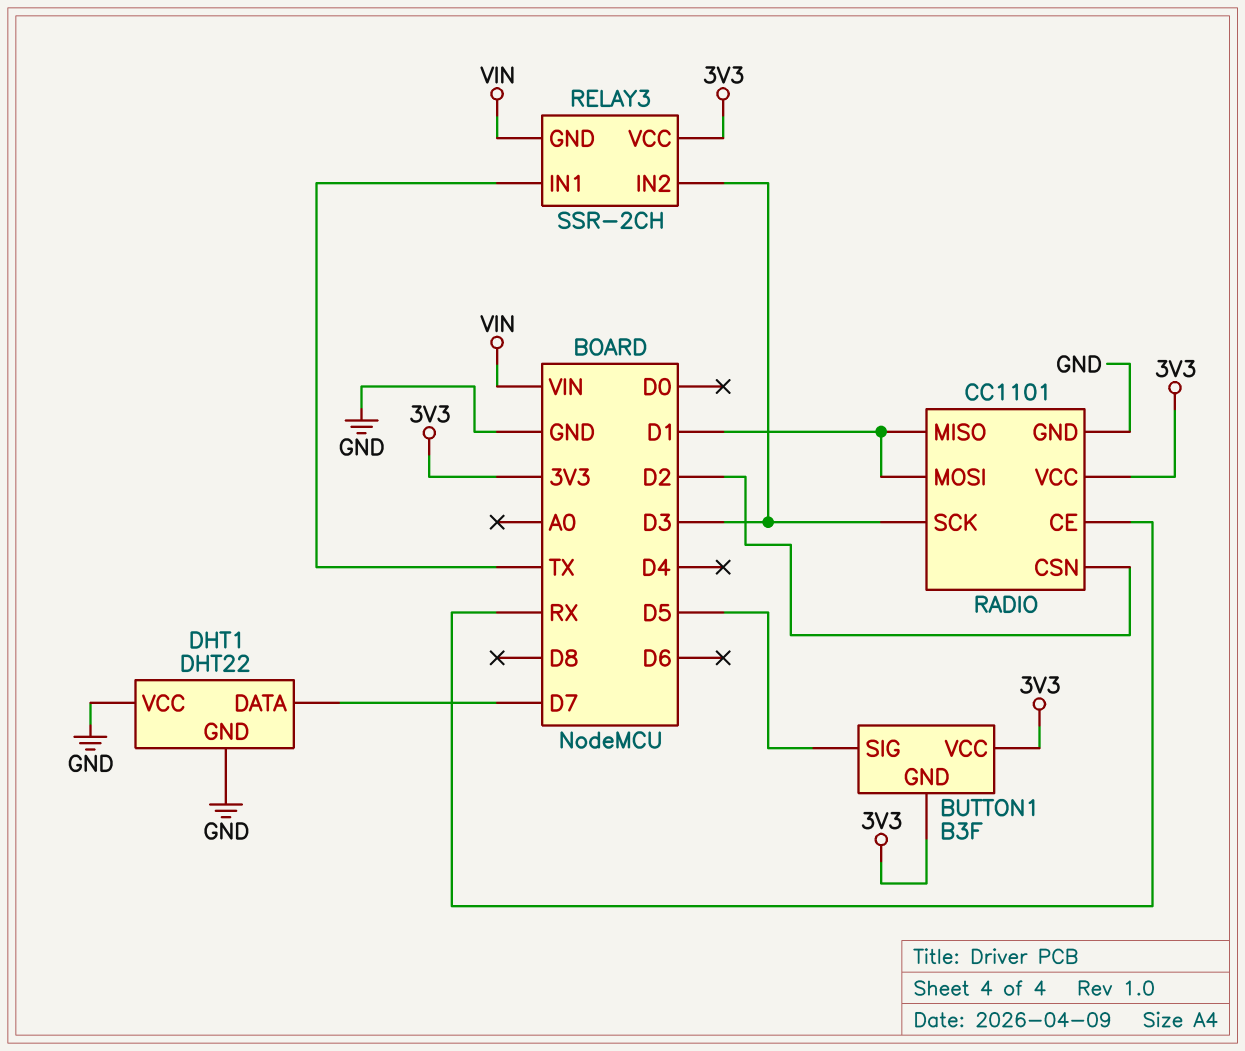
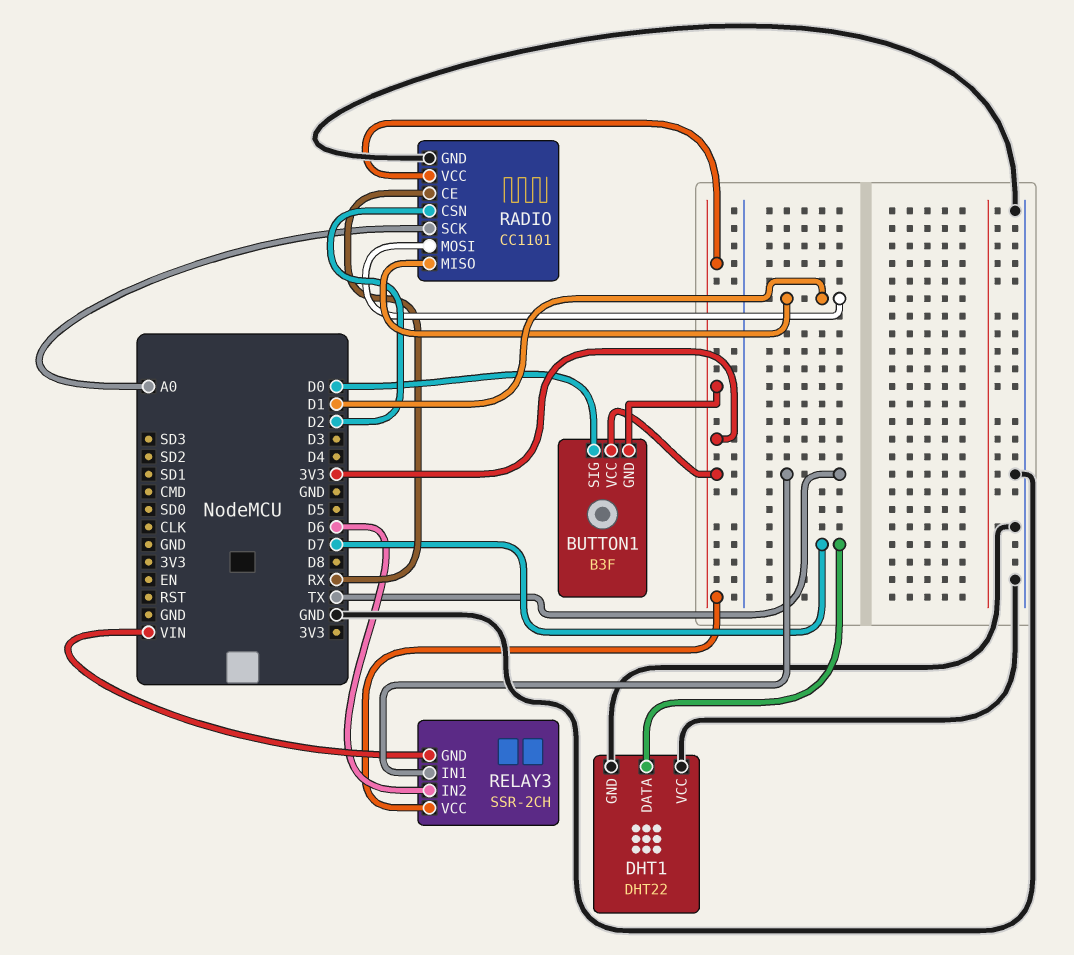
BUTTON1 pin SIG: D5 -> D0
RADIO pin SCK: D3 -> A0
RELAY3 pin IN2: D3 -> D6

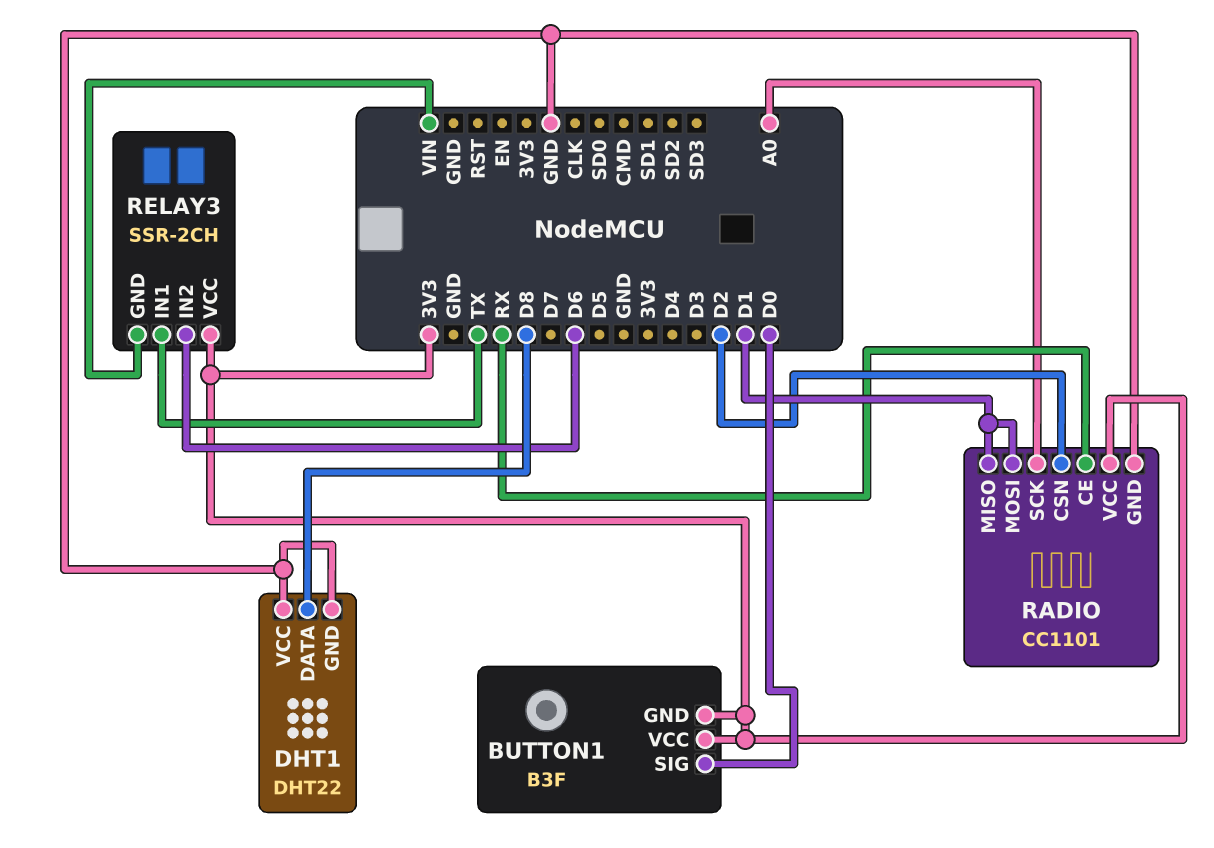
DHT1 pin DATA: D7 -> D8

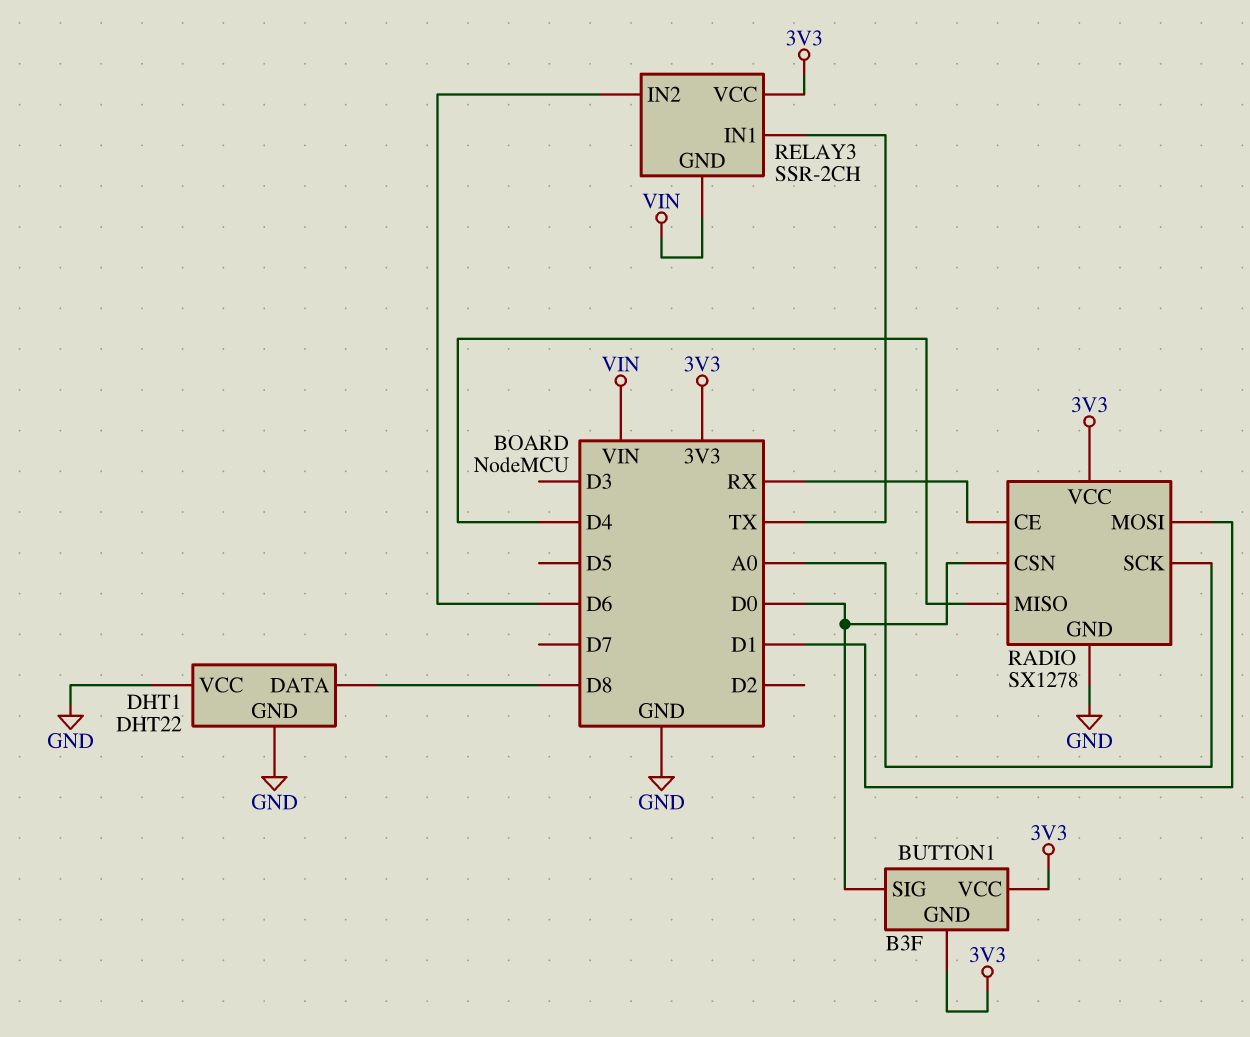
RADIO: CC1101 -> SX1278
RADIO pin CSN: D2 -> D0
RADIO pin MISO: D1 -> D4

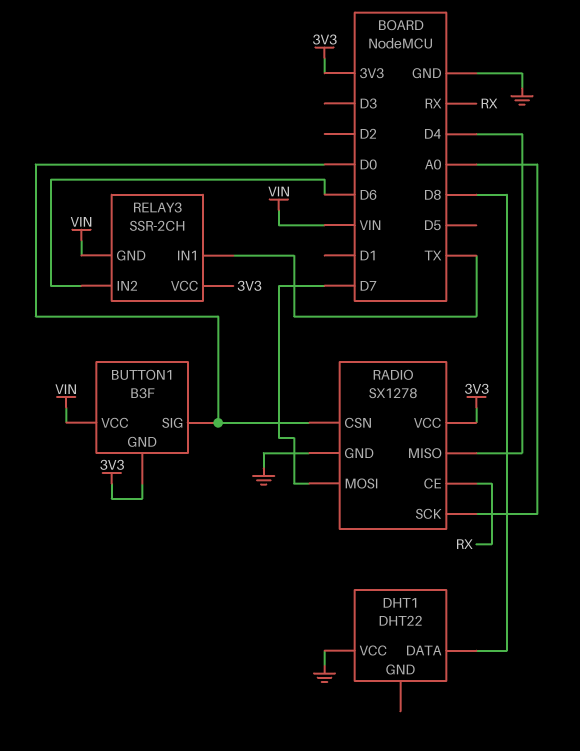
BUTTON1 pin VCC: 3V3 -> VIN
DHT1 pin GND: GND -> none
RADIO pin MOSI: D1 -> D7

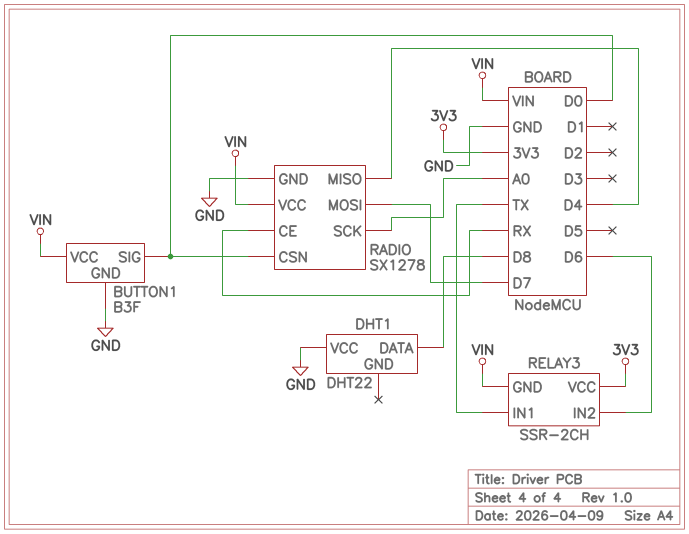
BUTTON1 pin GND: 3V3 -> GND
RADIO pin VCC: 3V3 -> VIN

